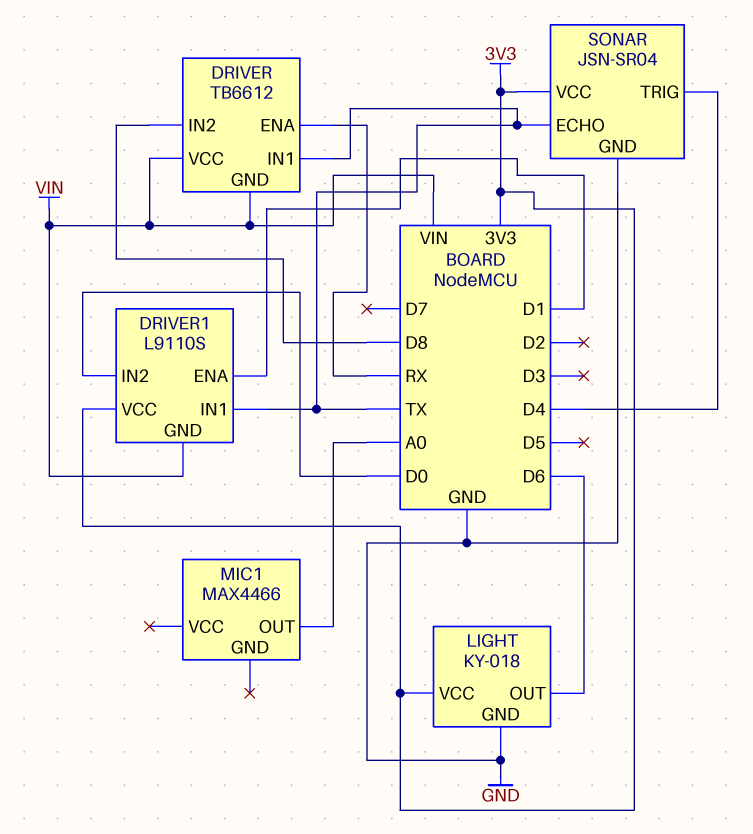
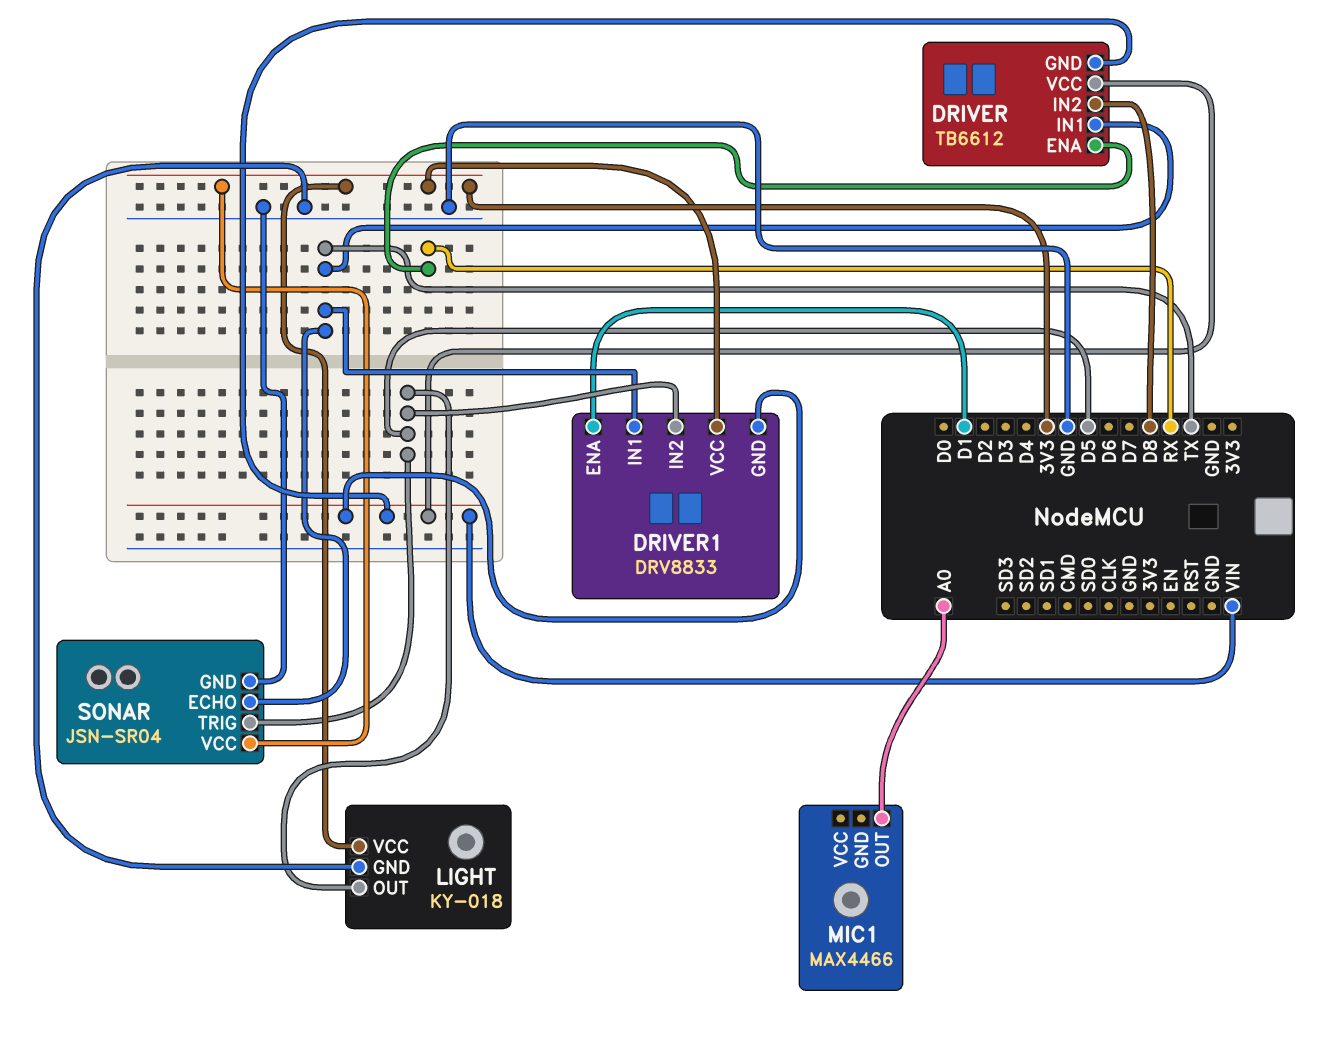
DRIVER1: L9110S -> DRV8833
DRIVER1 pin IN2: D0 -> D5
LIGHT pin OUT: D6 -> D5
SONAR pin TRIG: D4 -> D5

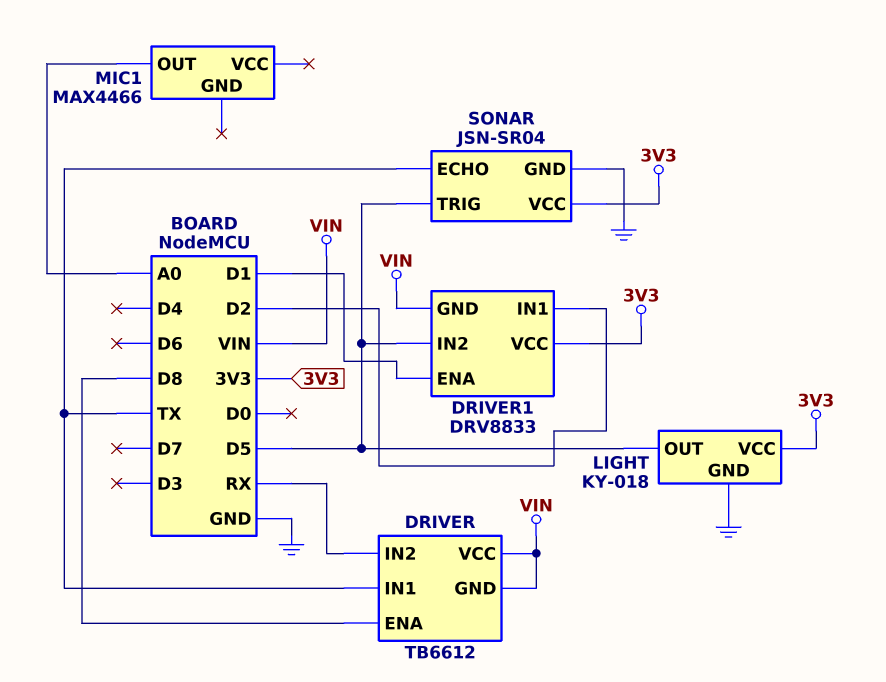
DRIVER pin ENA: RX -> D8
DRIVER pin IN2: D8 -> RX
DRIVER1 pin IN1: TX -> D2

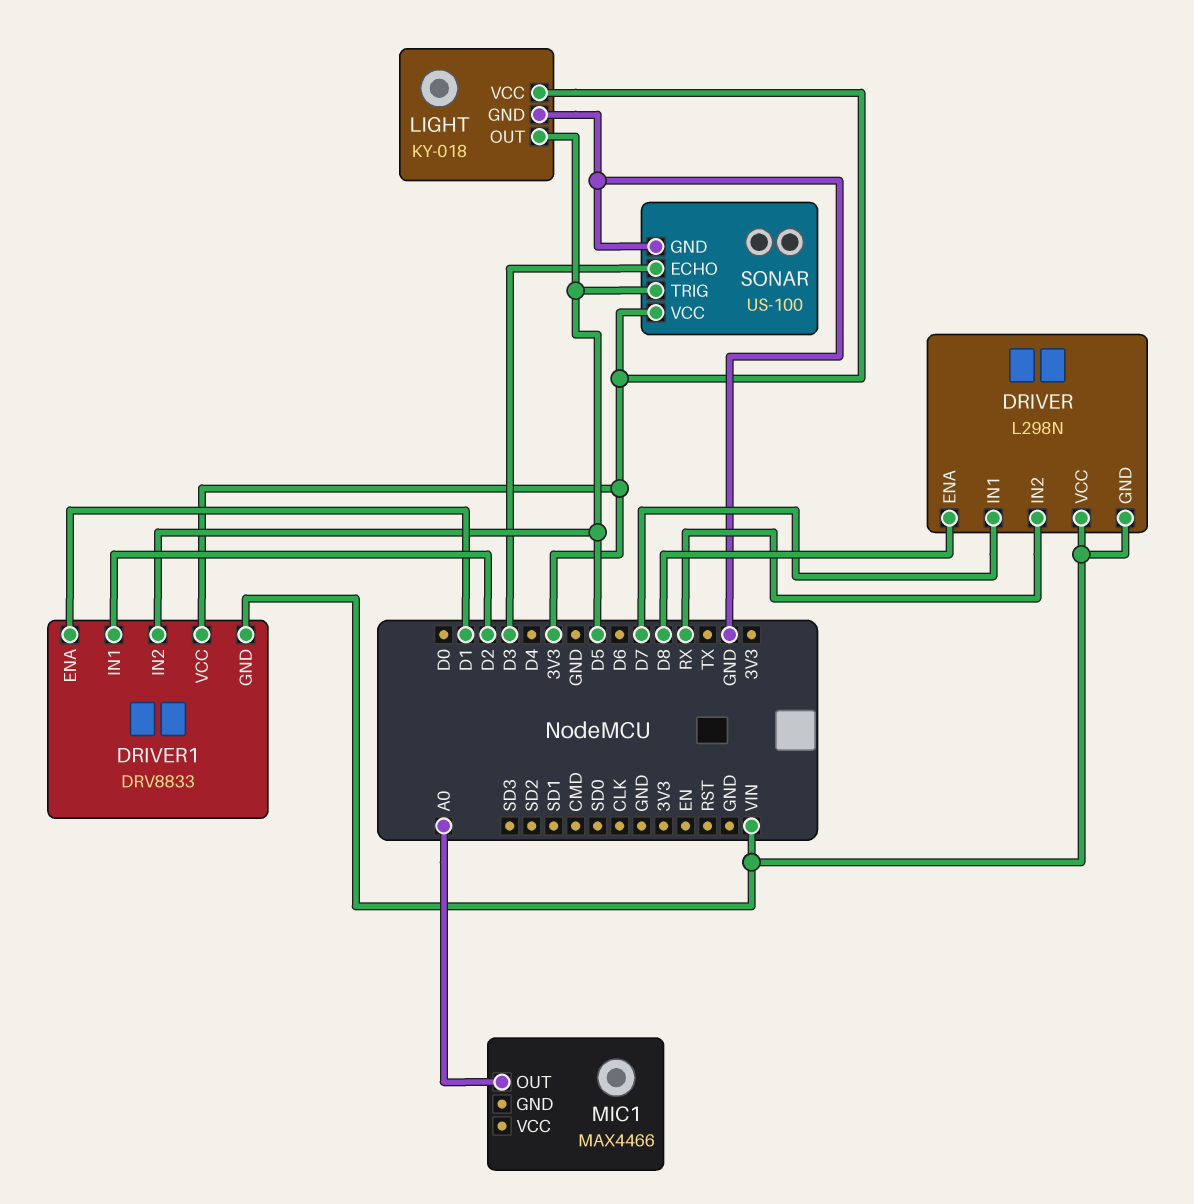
DRIVER: TB6612 -> L298N
DRIVER pin IN1: TX -> D7
SONAR: JSN-SR04 -> US-100
SONAR pin ECHO: TX -> D3

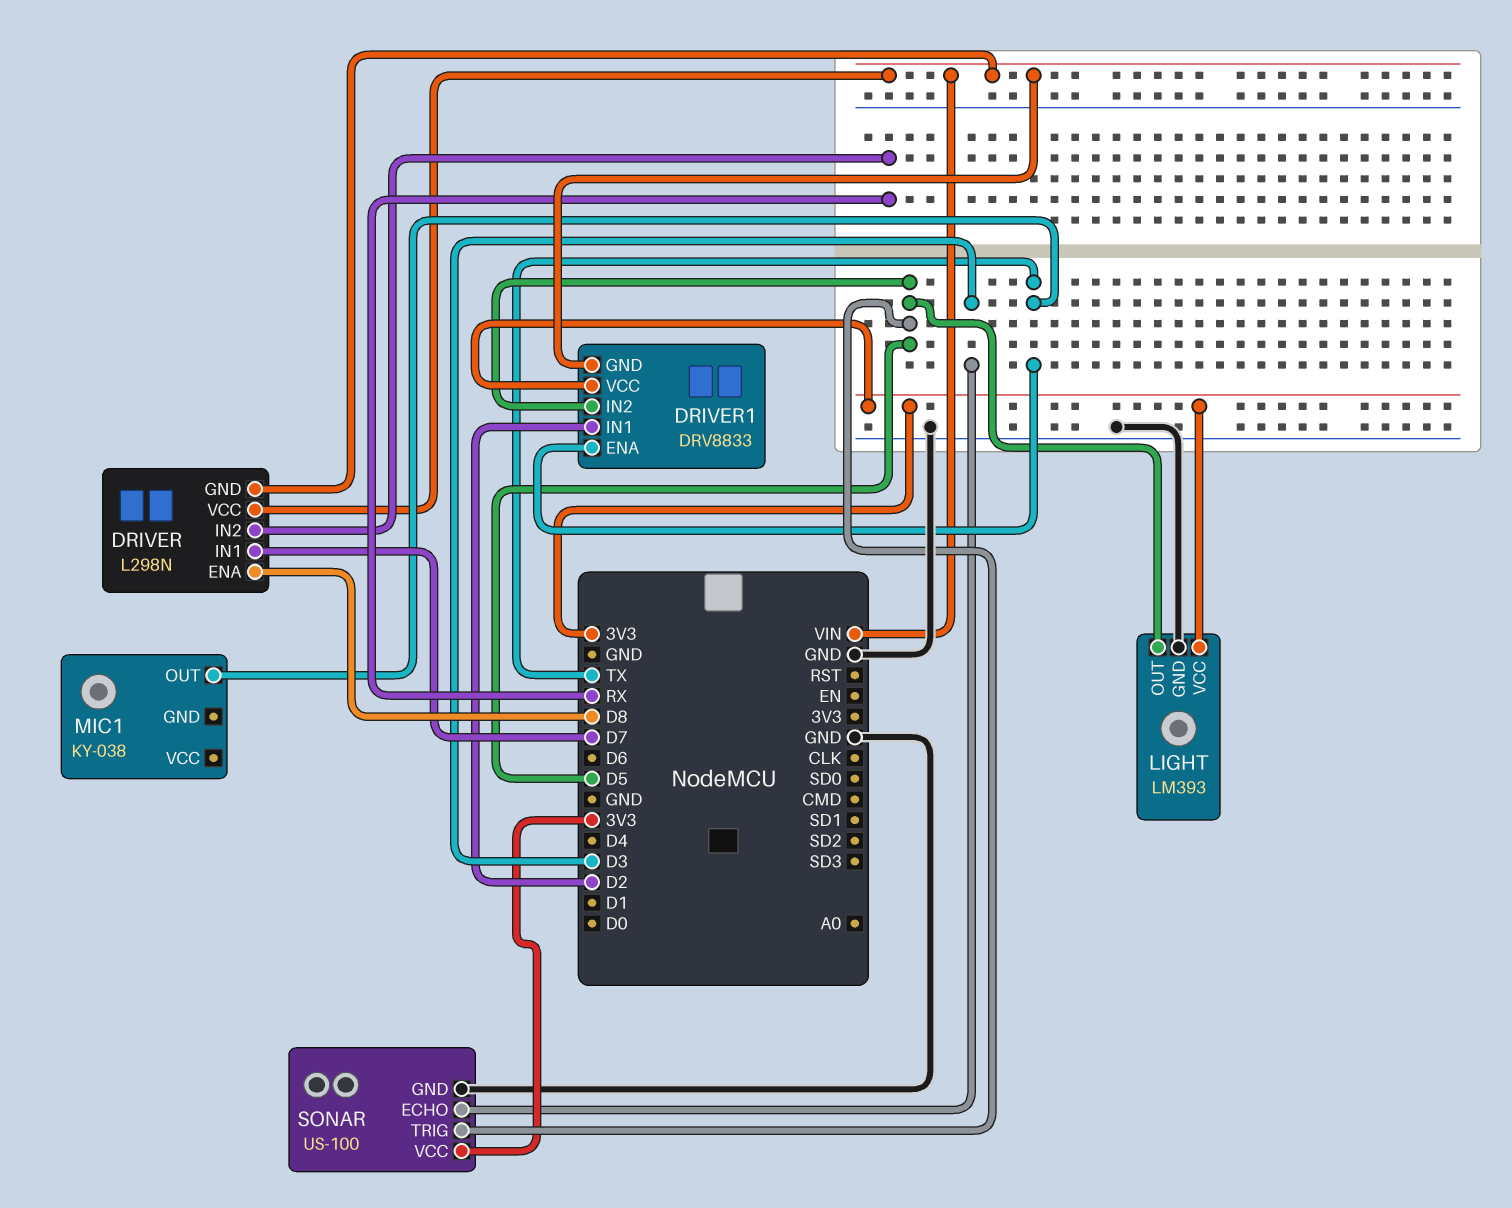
DRIVER1 pin ENA: D1 -> TX
LIGHT: KY-018 -> LM393
MIC1: MAX4466 -> KY-038
MIC1 pin OUT: A0 -> TX

